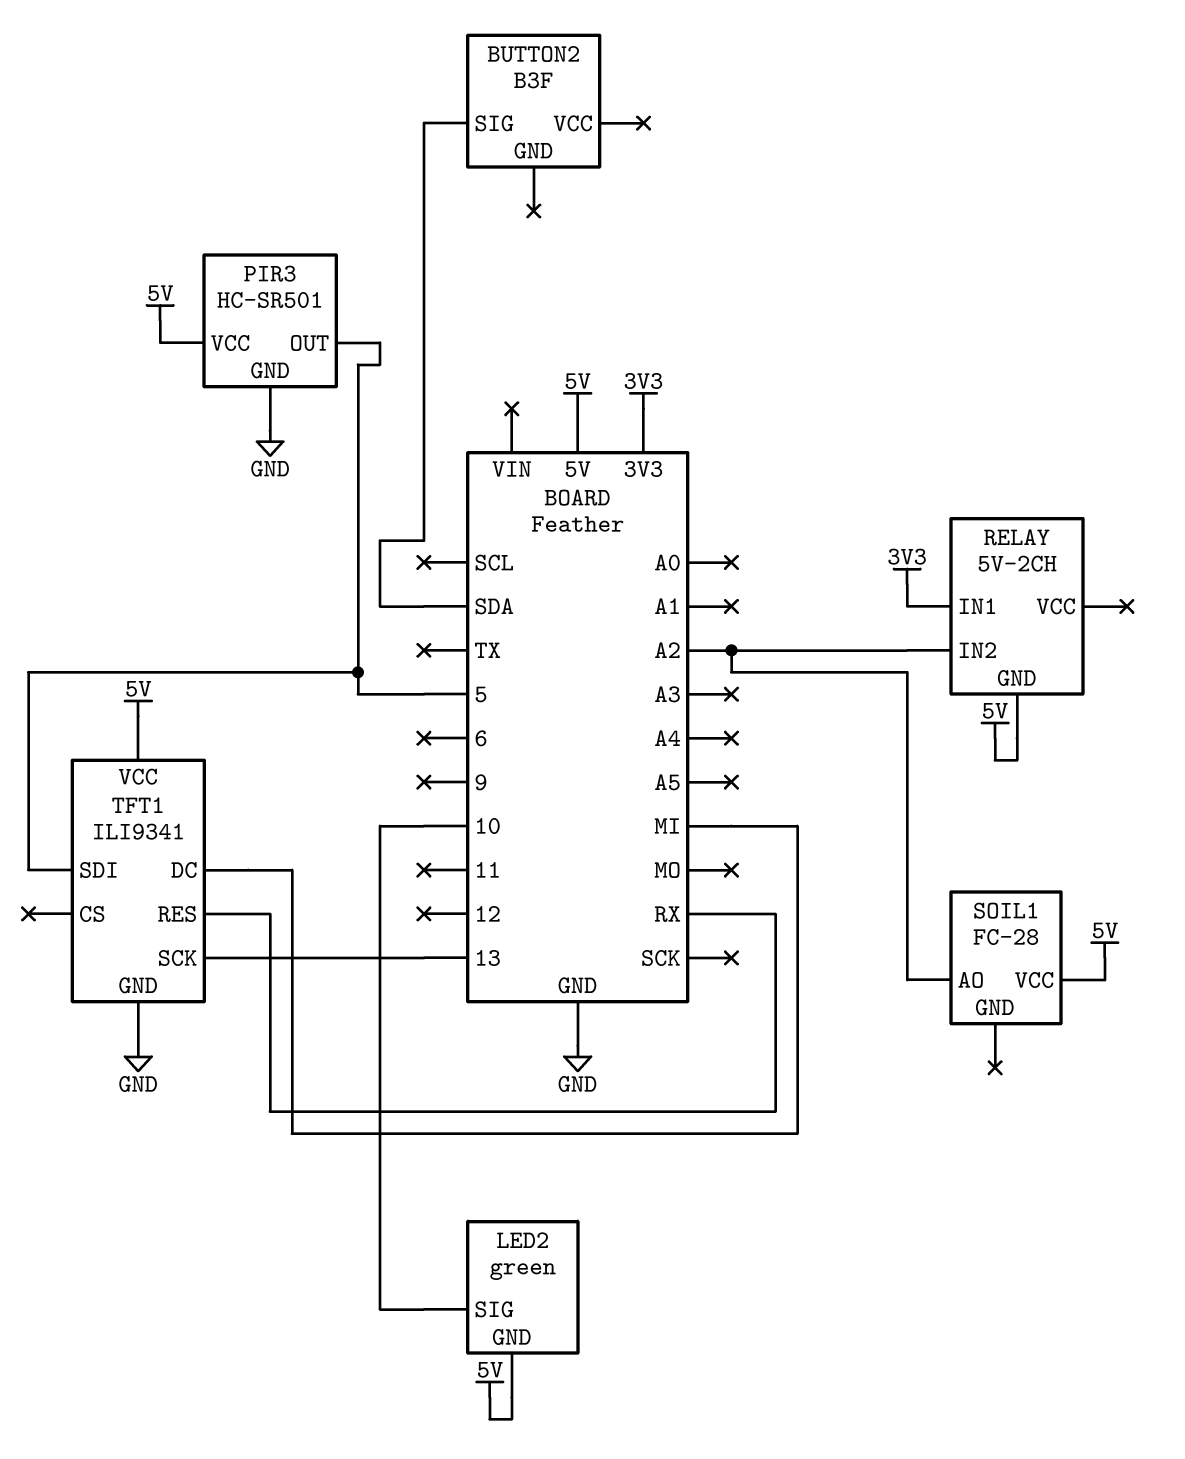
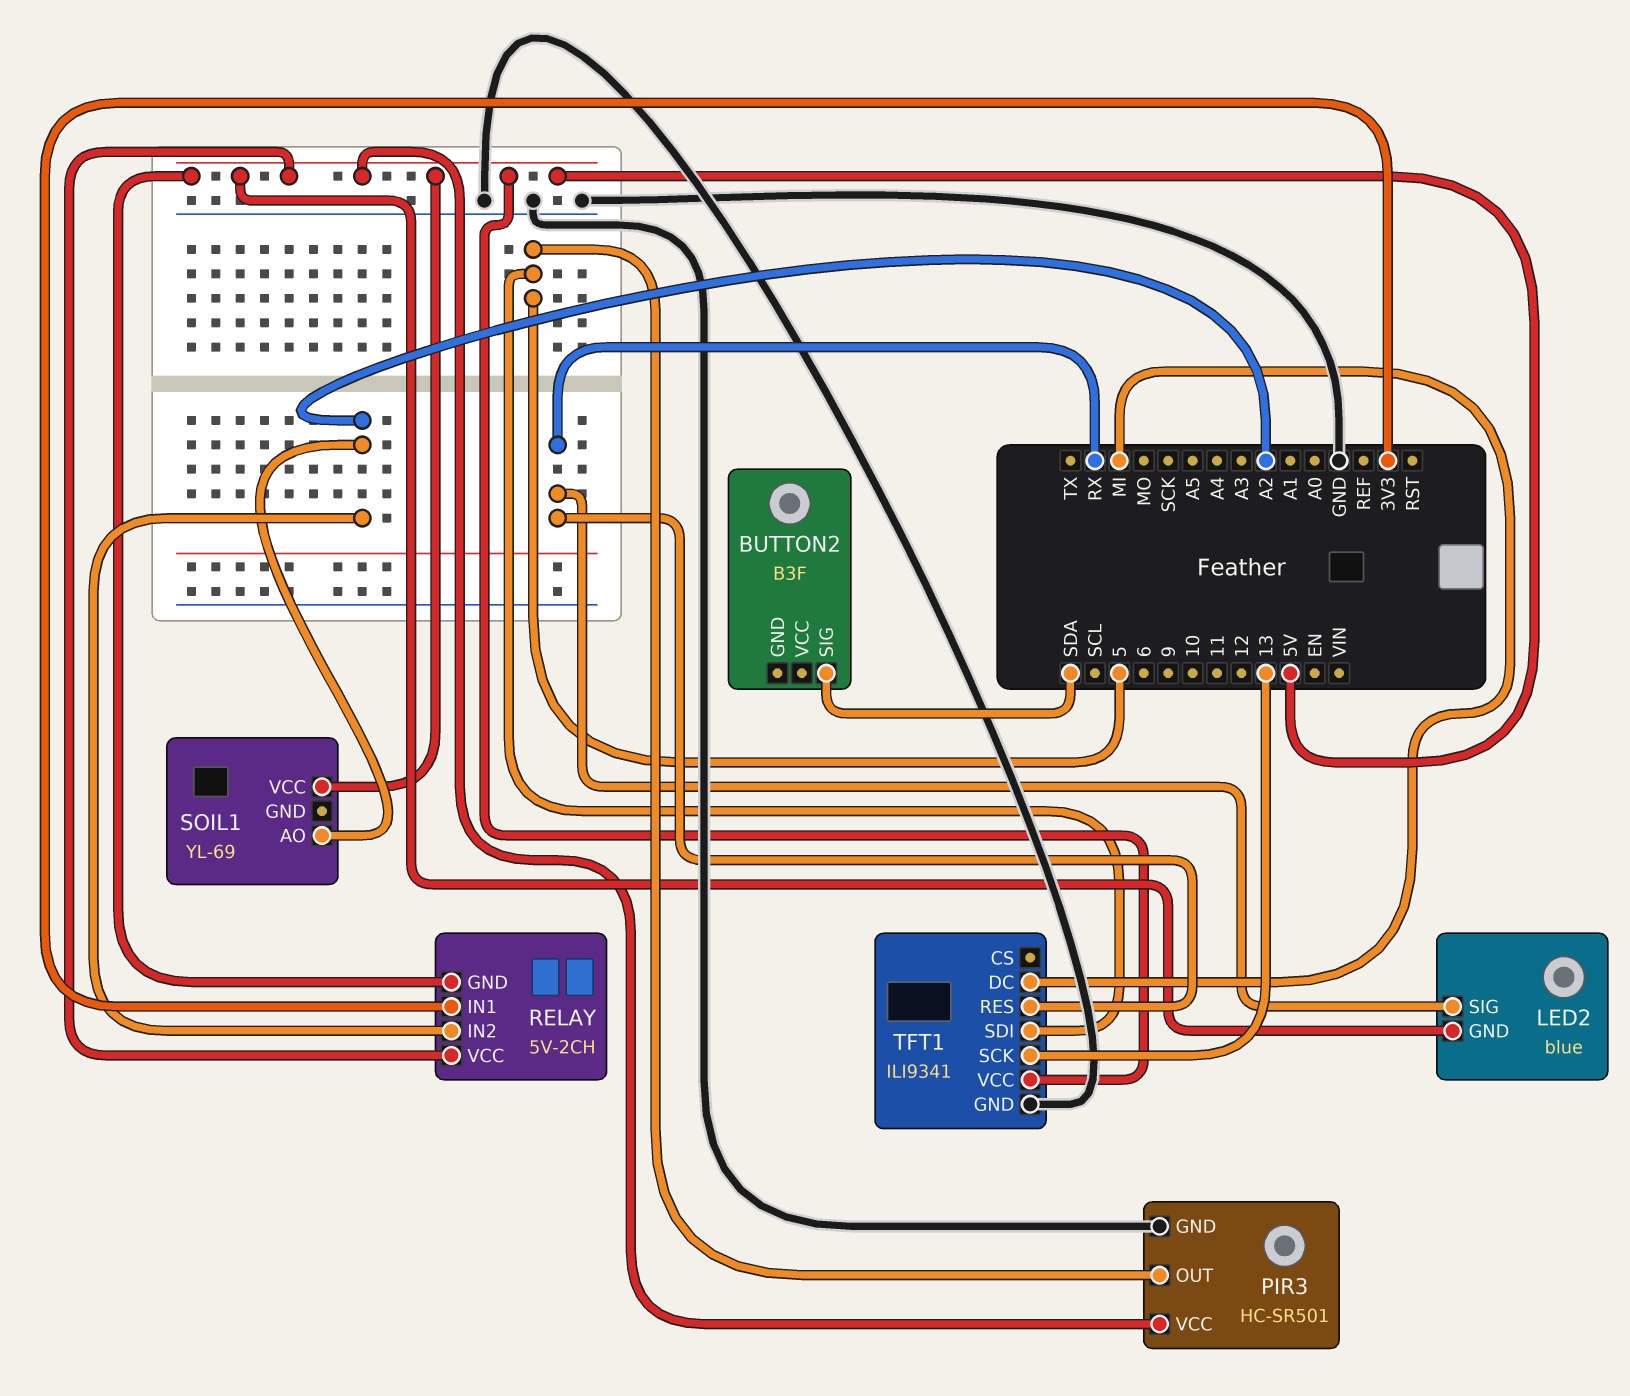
LED2: green -> blue
LED2 pin SIG: 10 -> RX
RELAY pin VCC: none -> 5V
SOIL1: FC-28 -> YL-69

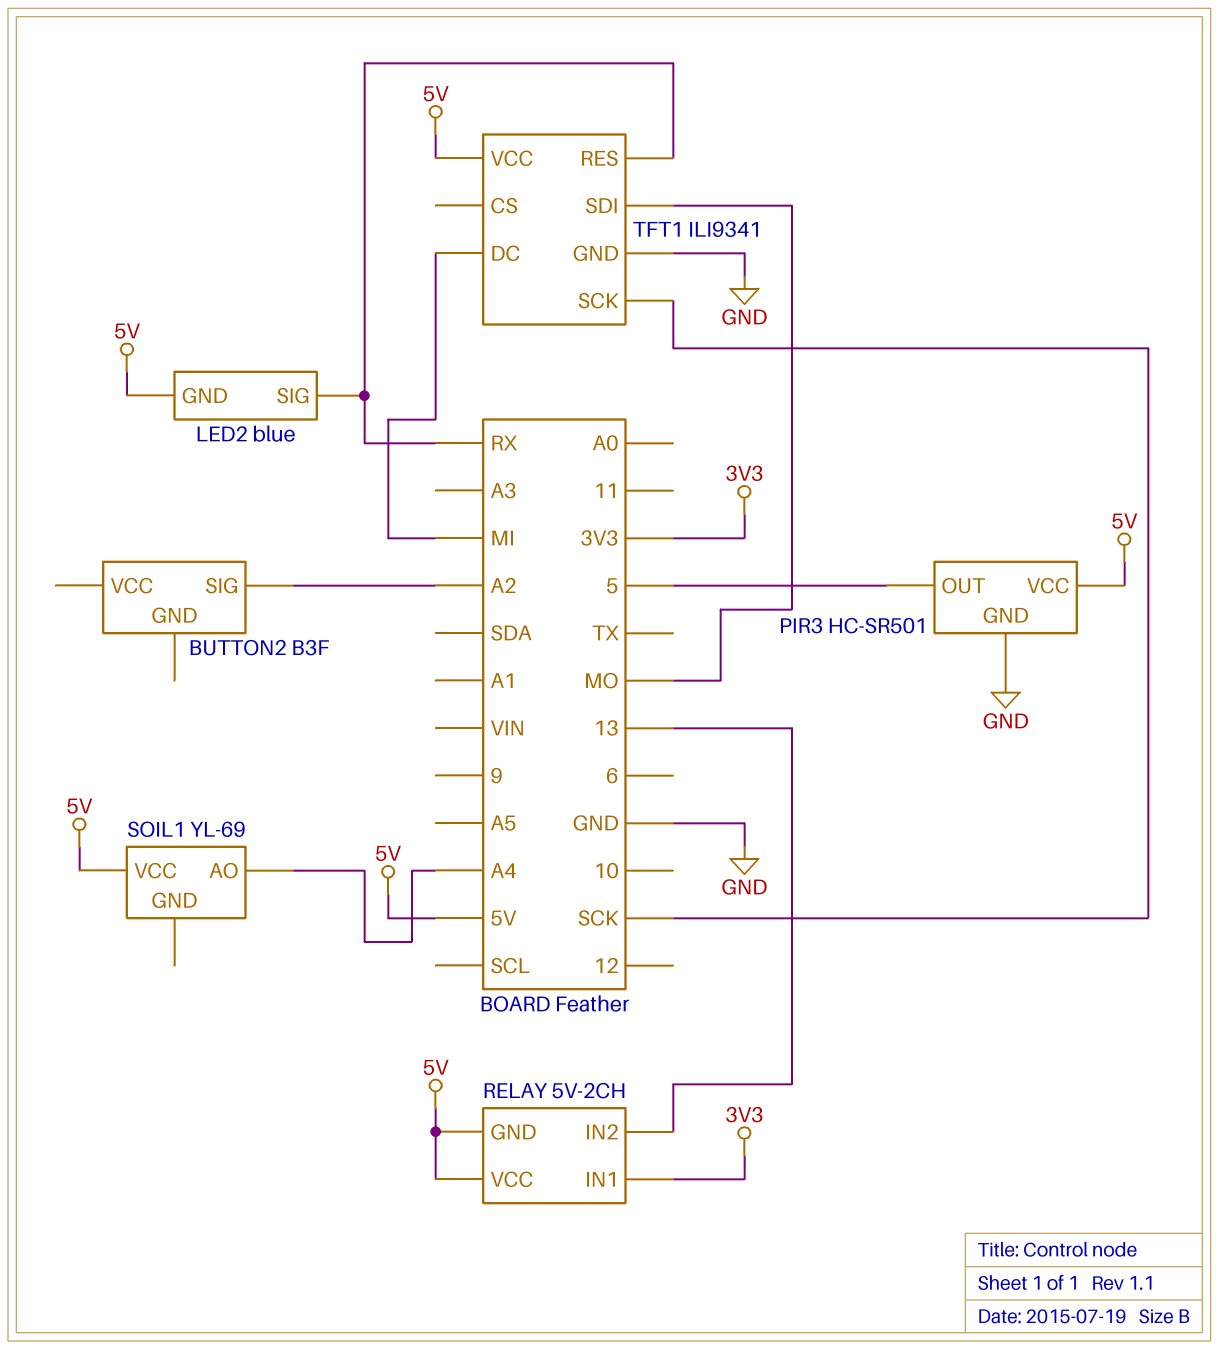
BUTTON2 pin SIG: SDA -> A2
RELAY pin IN2: A2 -> 13
SOIL1 pin AO: A2 -> A4
TFT1 pin SCK: 13 -> SCK
TFT1 pin SDI: 5 -> MO

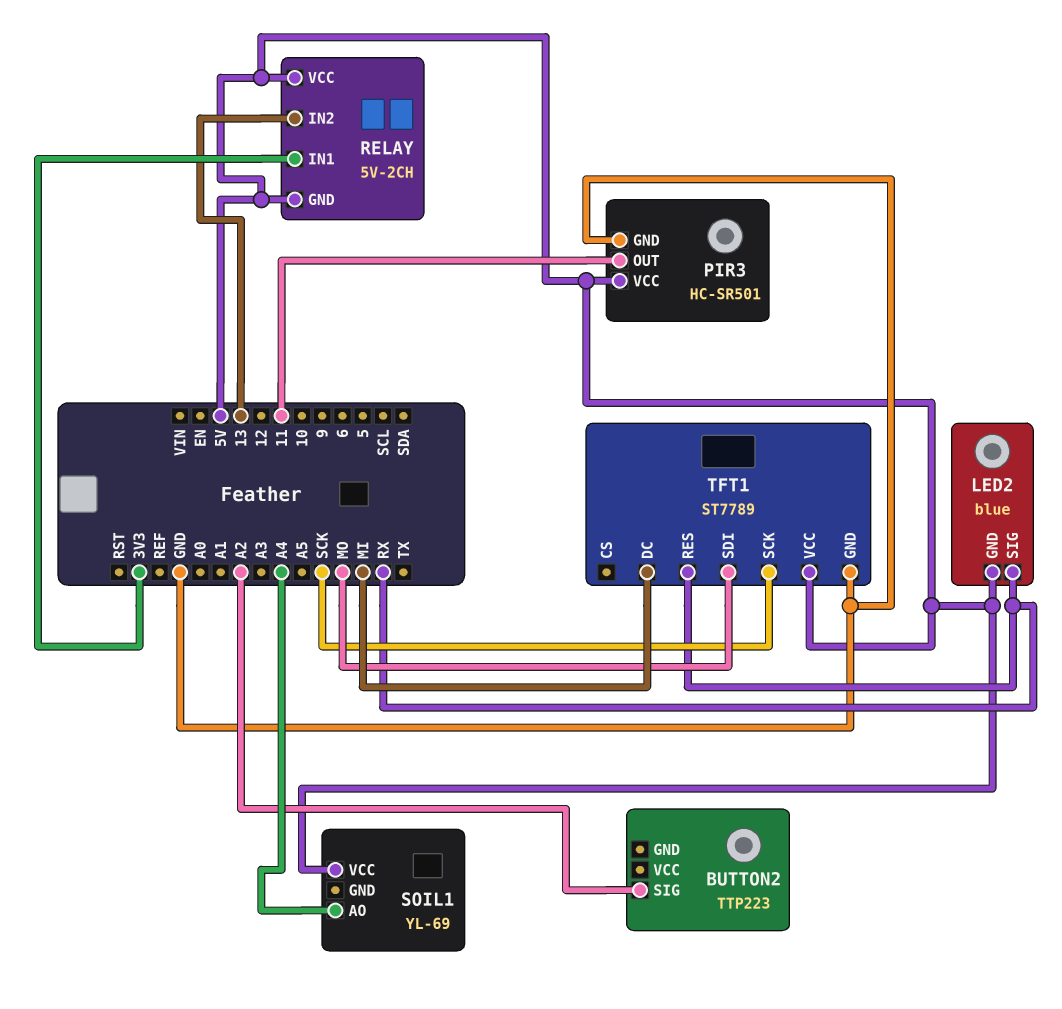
BUTTON2: B3F -> TTP223
PIR3 pin OUT: 5 -> 11
TFT1: ILI9341 -> ST7789

